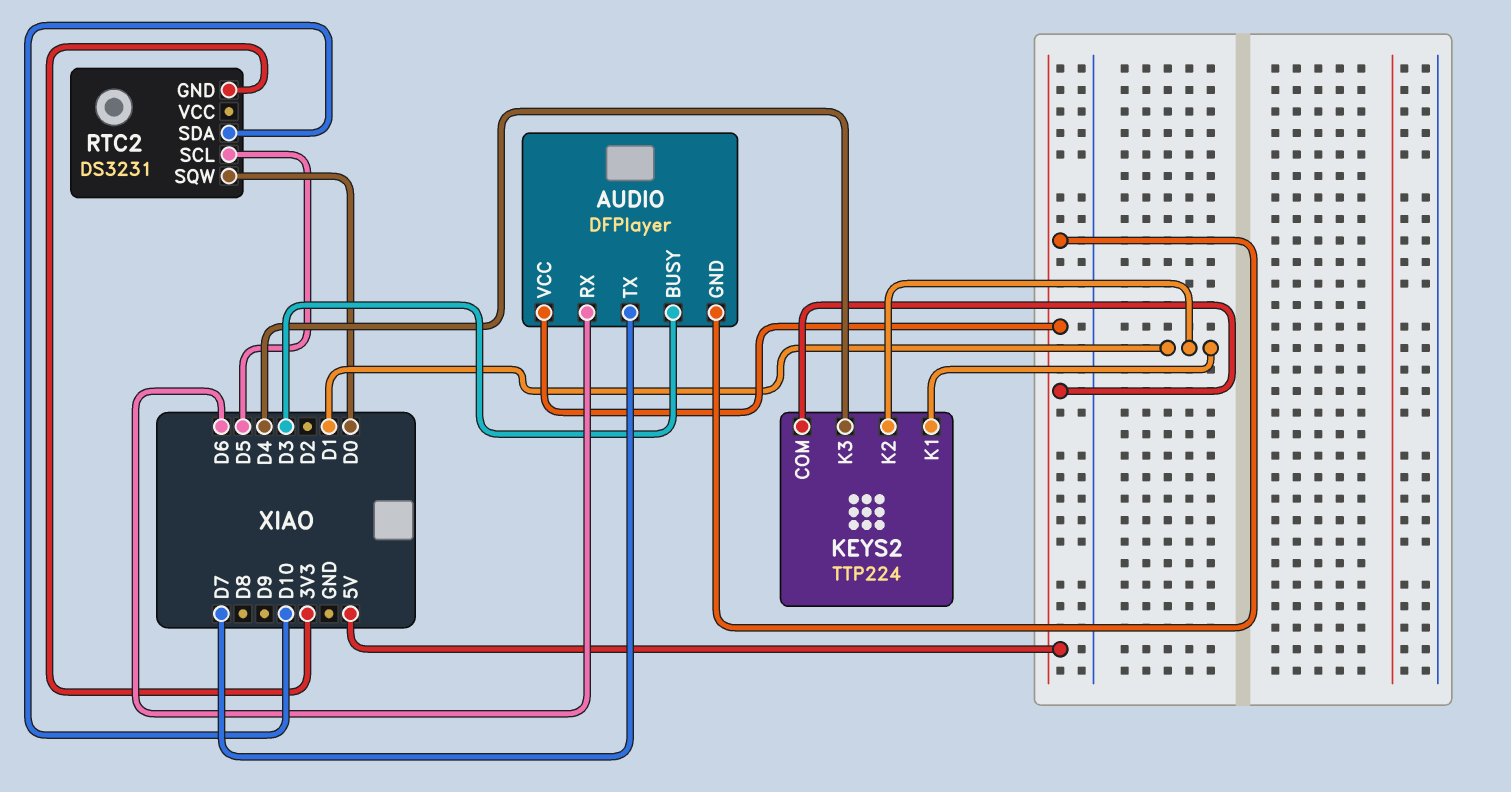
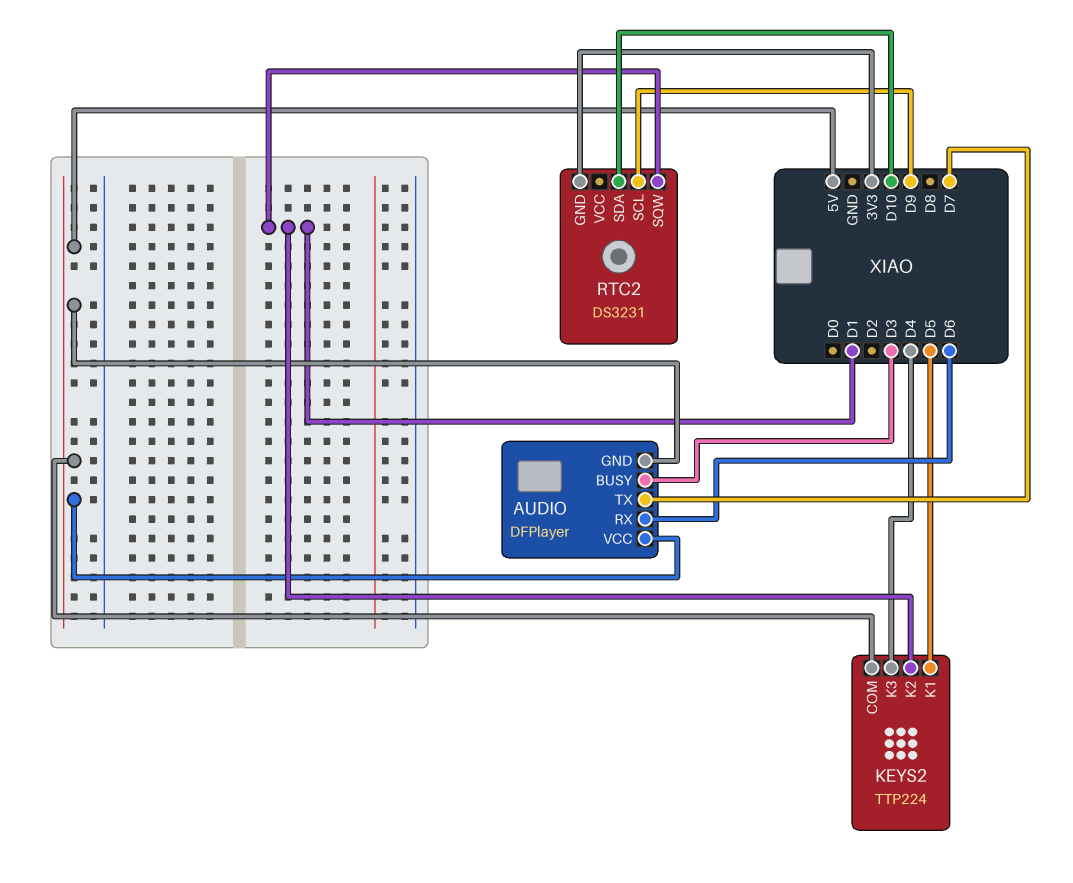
KEYS2 pin K1: D1 -> D5
RTC2 pin SCL: D5 -> D9
RTC2 pin SQW: D0 -> D1

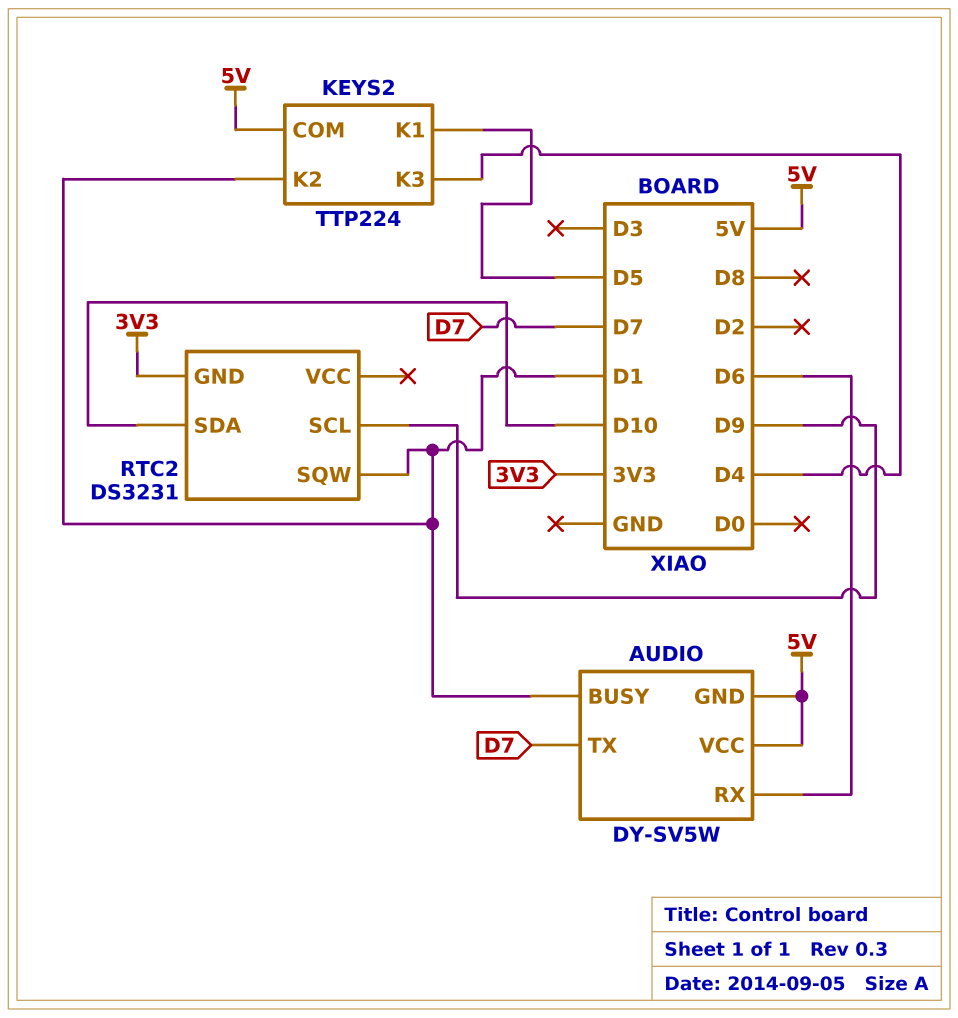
AUDIO: DFPlayer -> DY-SV5W
AUDIO pin BUSY: D3 -> D1

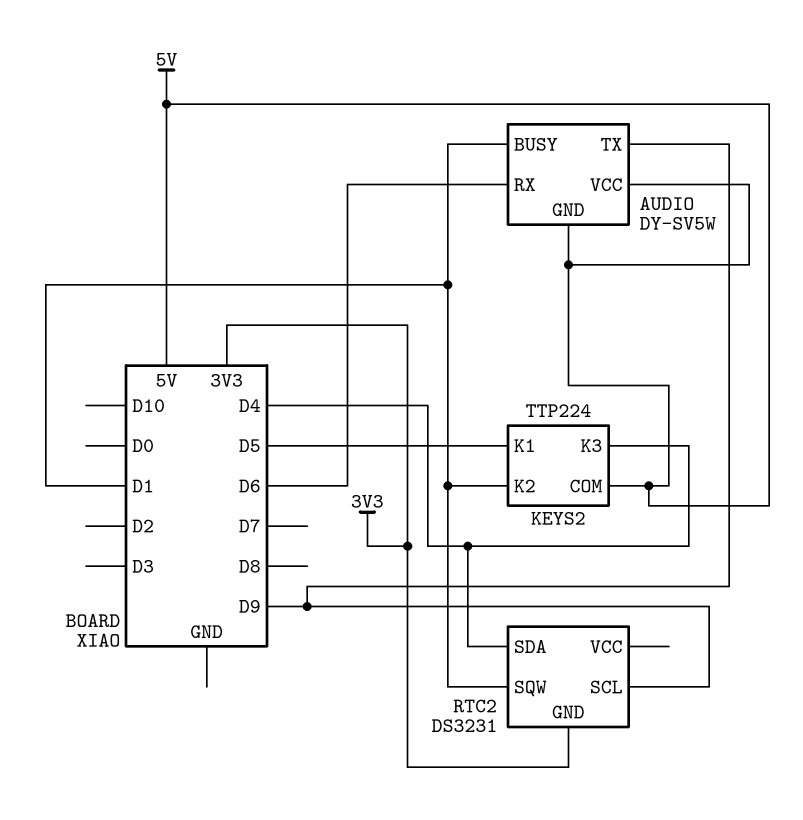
AUDIO pin TX: D7 -> D9
RTC2 pin SDA: D10 -> D4

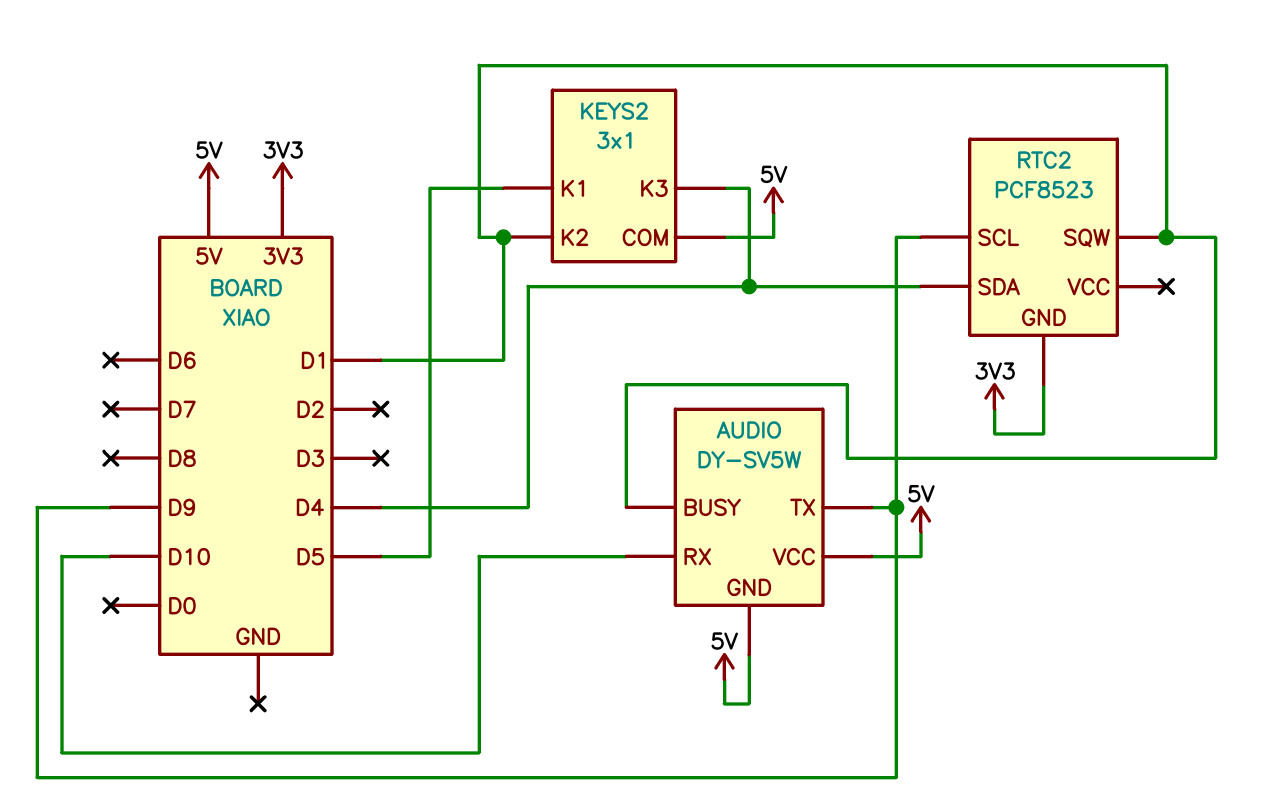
AUDIO pin RX: D6 -> D10
KEYS2: TTP224 -> 3x1
RTC2: DS3231 -> PCF8523

